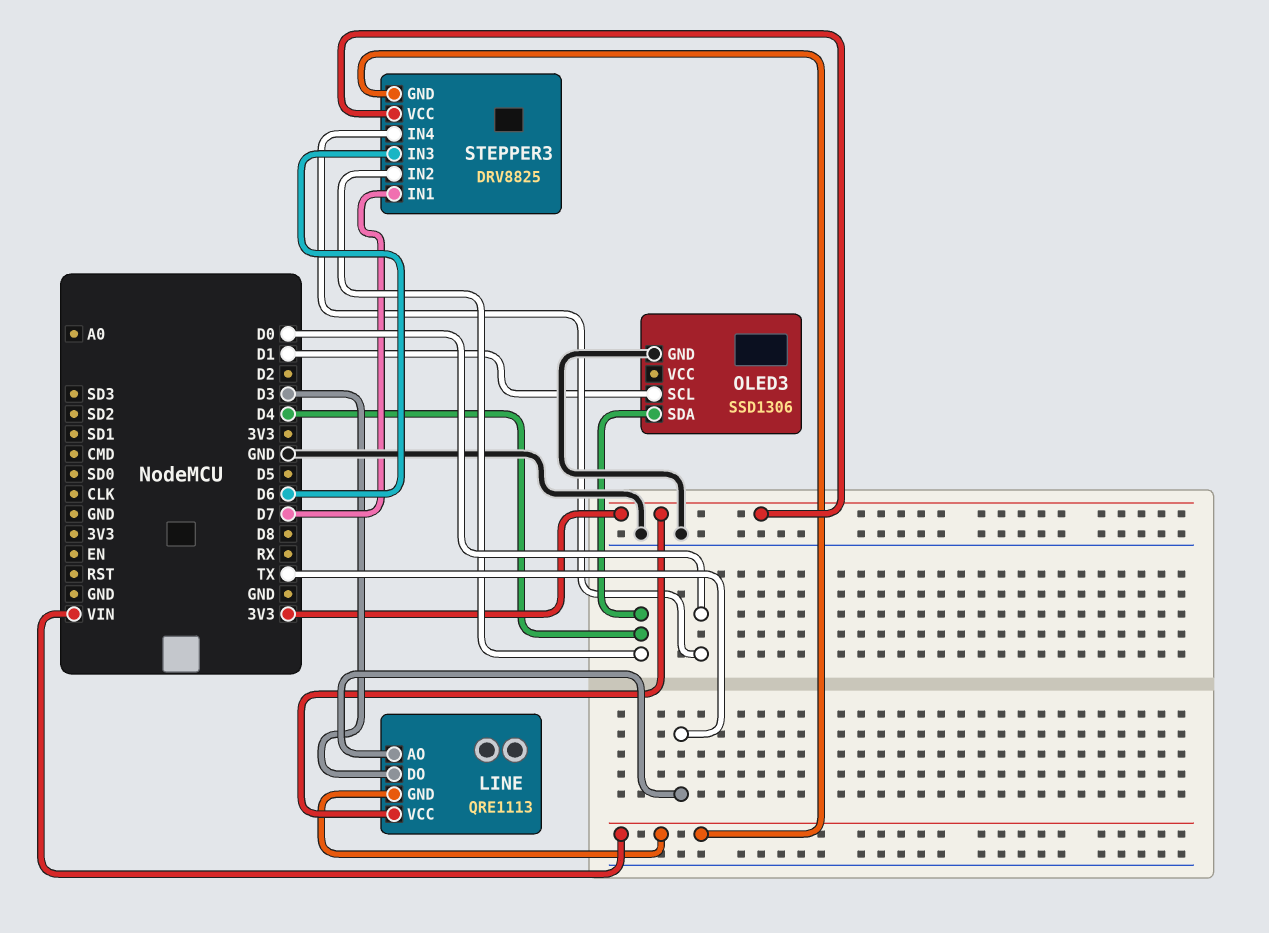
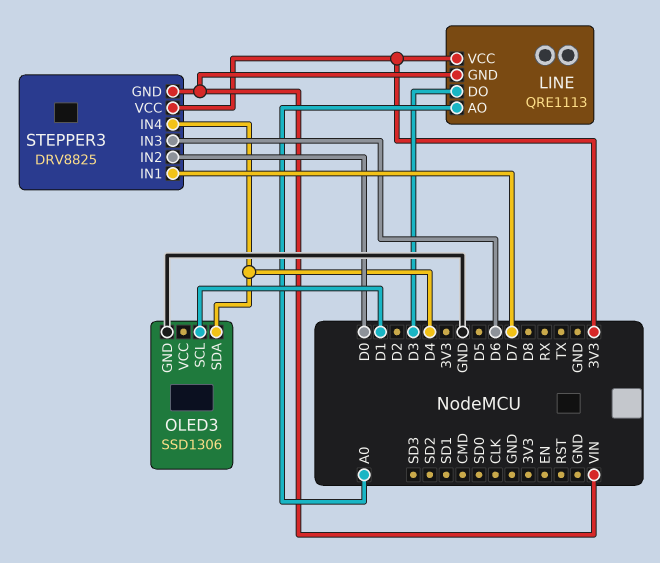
LINE pin AO: TX -> A0
STEPPER3 pin IN2: D4 -> D0
STEPPER3 pin IN4: D0 -> D4

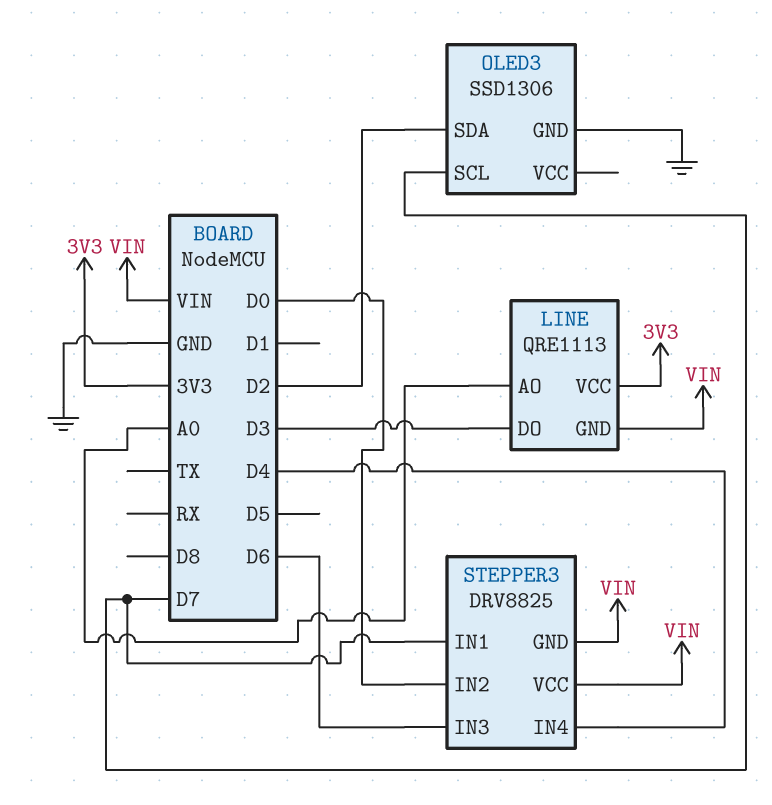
OLED3 pin SCL: D1 -> D7
OLED3 pin SDA: D4 -> D2
STEPPER3 pin VCC: 3V3 -> VIN

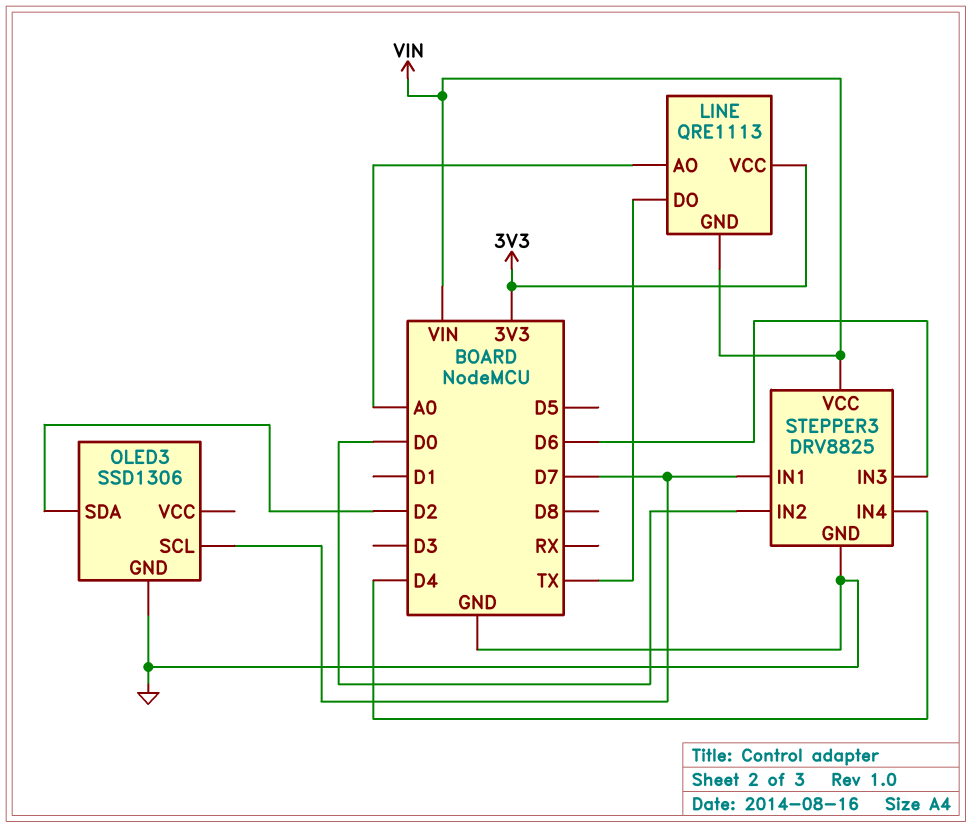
LINE pin DO: D3 -> TX
STEPPER3 pin GND: VIN -> GND

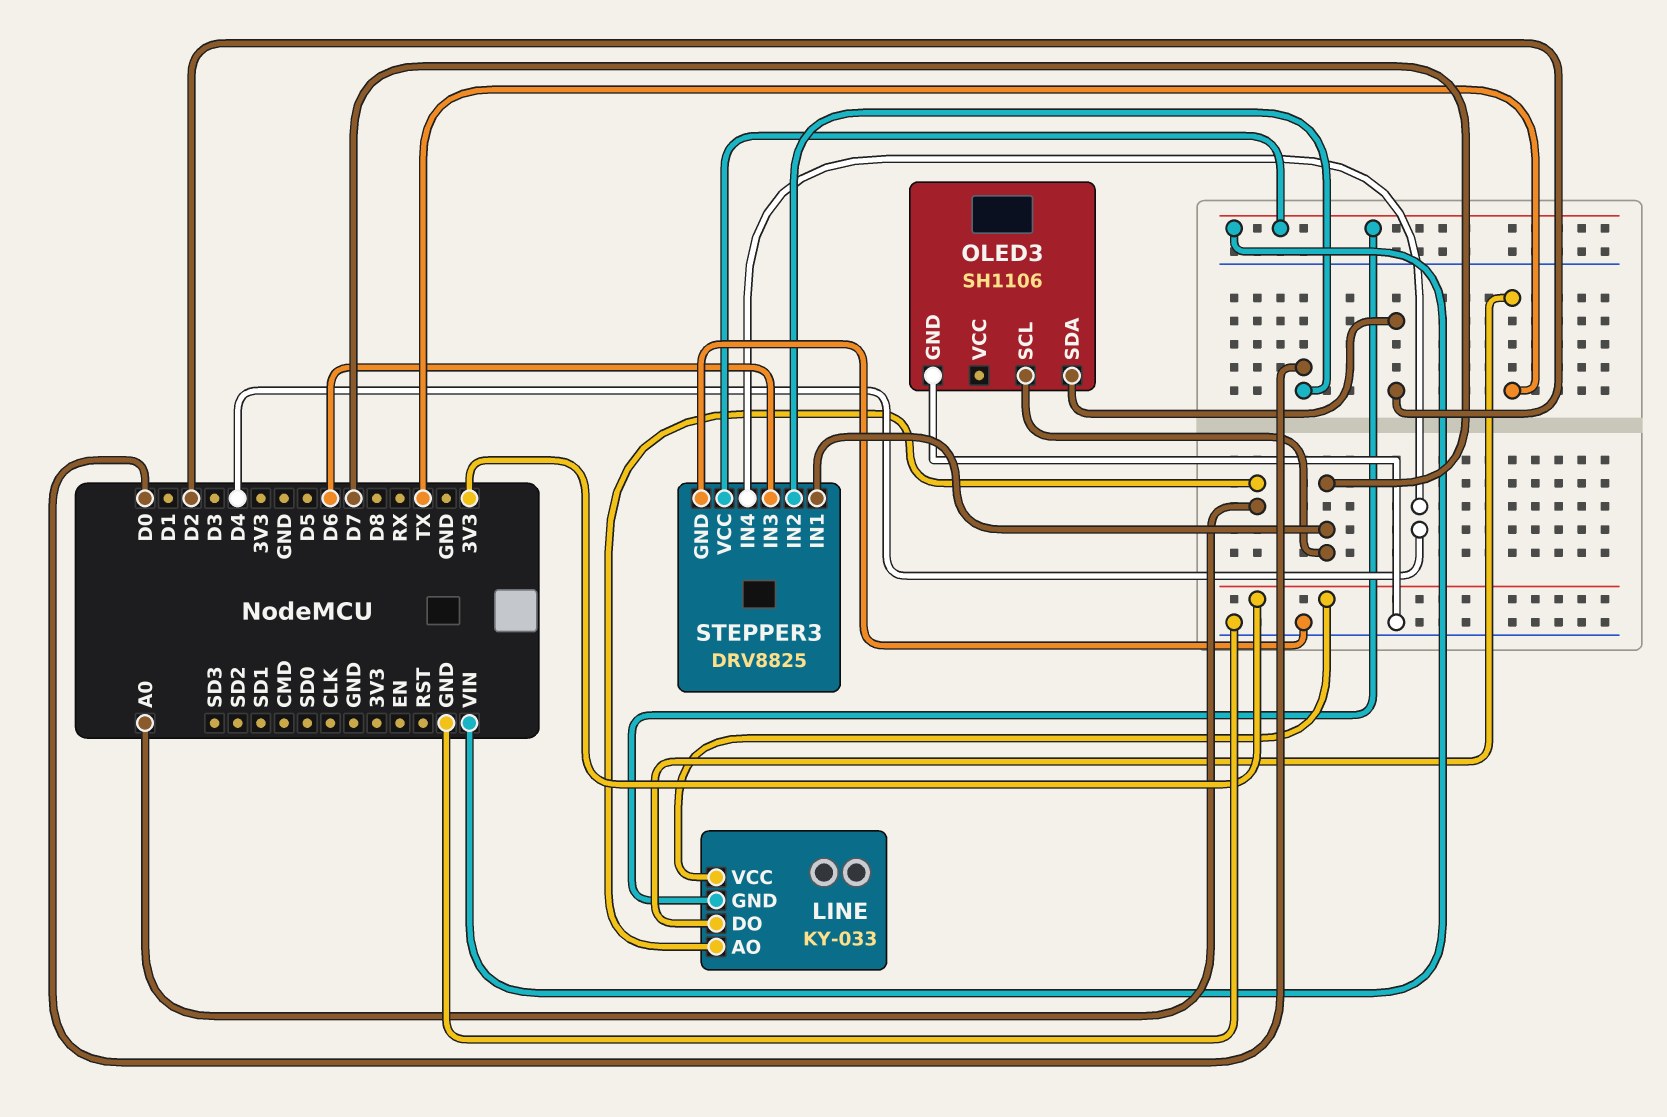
LINE: QRE1113 -> KY-033
OLED3: SSD1306 -> SH1106

